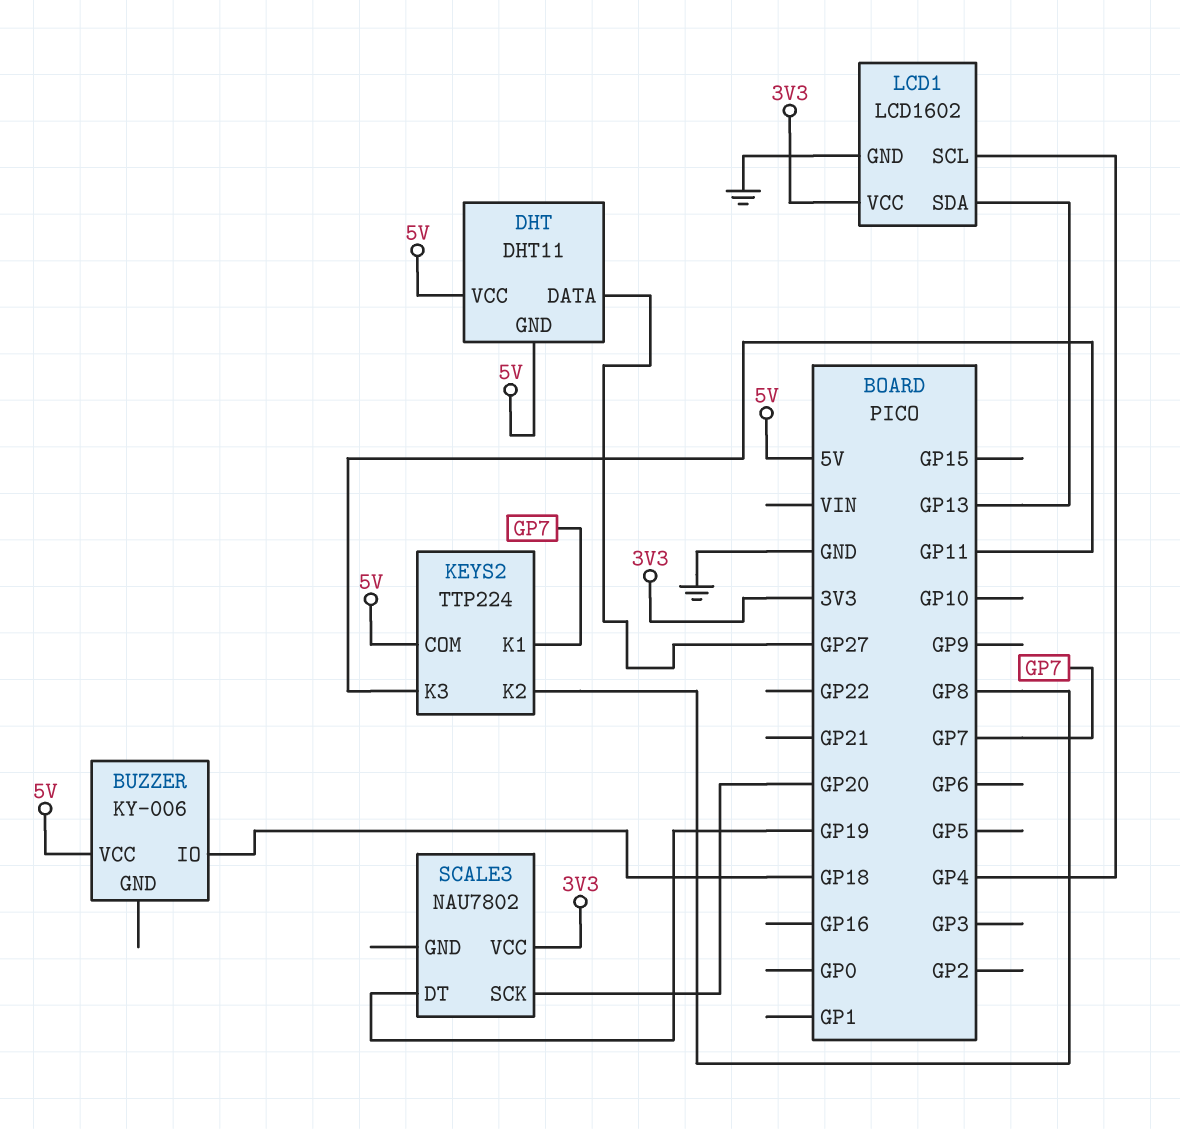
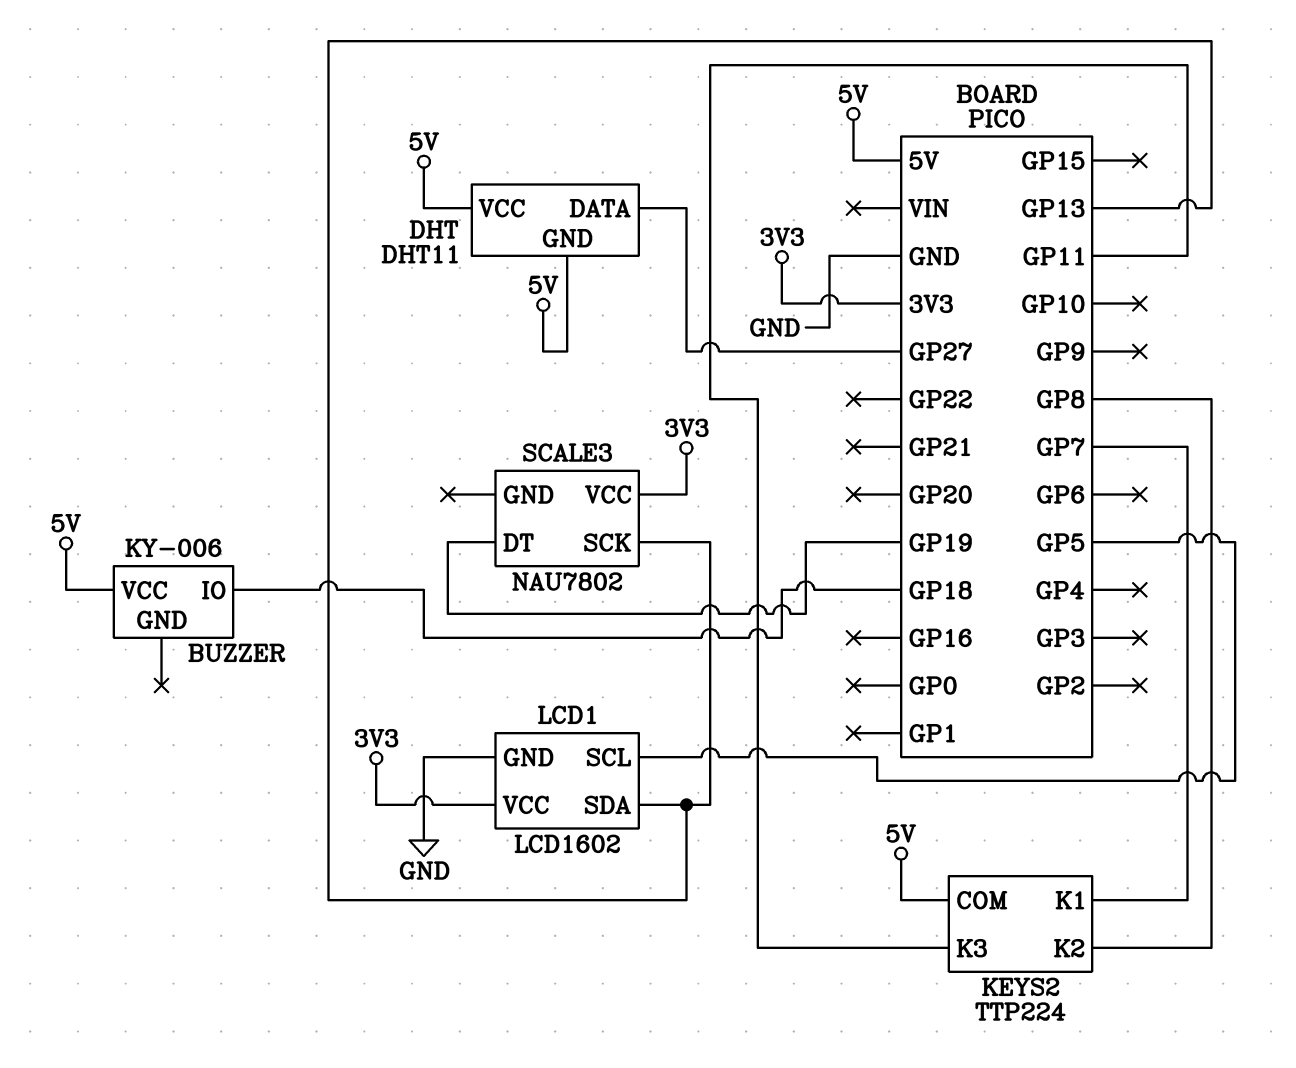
LCD1 pin SCL: GP4 -> GP5
SCALE3 pin SCK: GP20 -> GP13

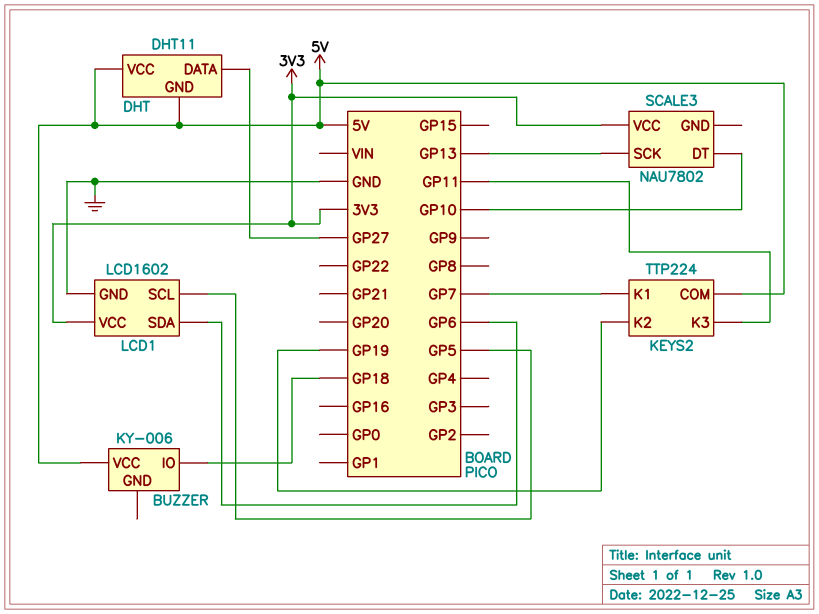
KEYS2 pin K2: GP8 -> GP19
LCD1 pin SDA: GP13 -> GP6
SCALE3 pin DT: GP19 -> GP10

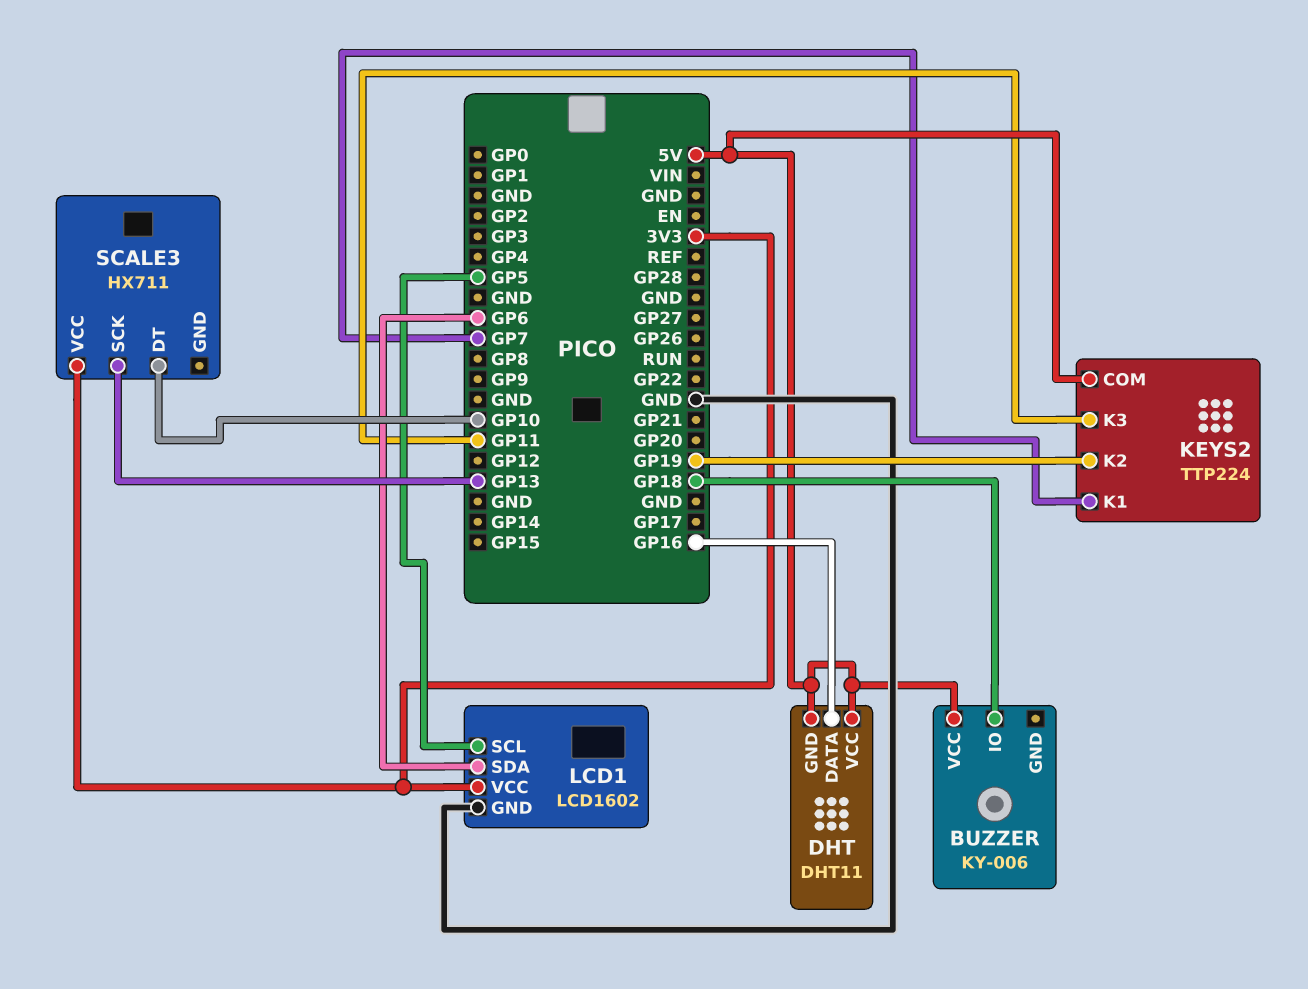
DHT pin DATA: GP27 -> GP16
SCALE3: NAU7802 -> HX711

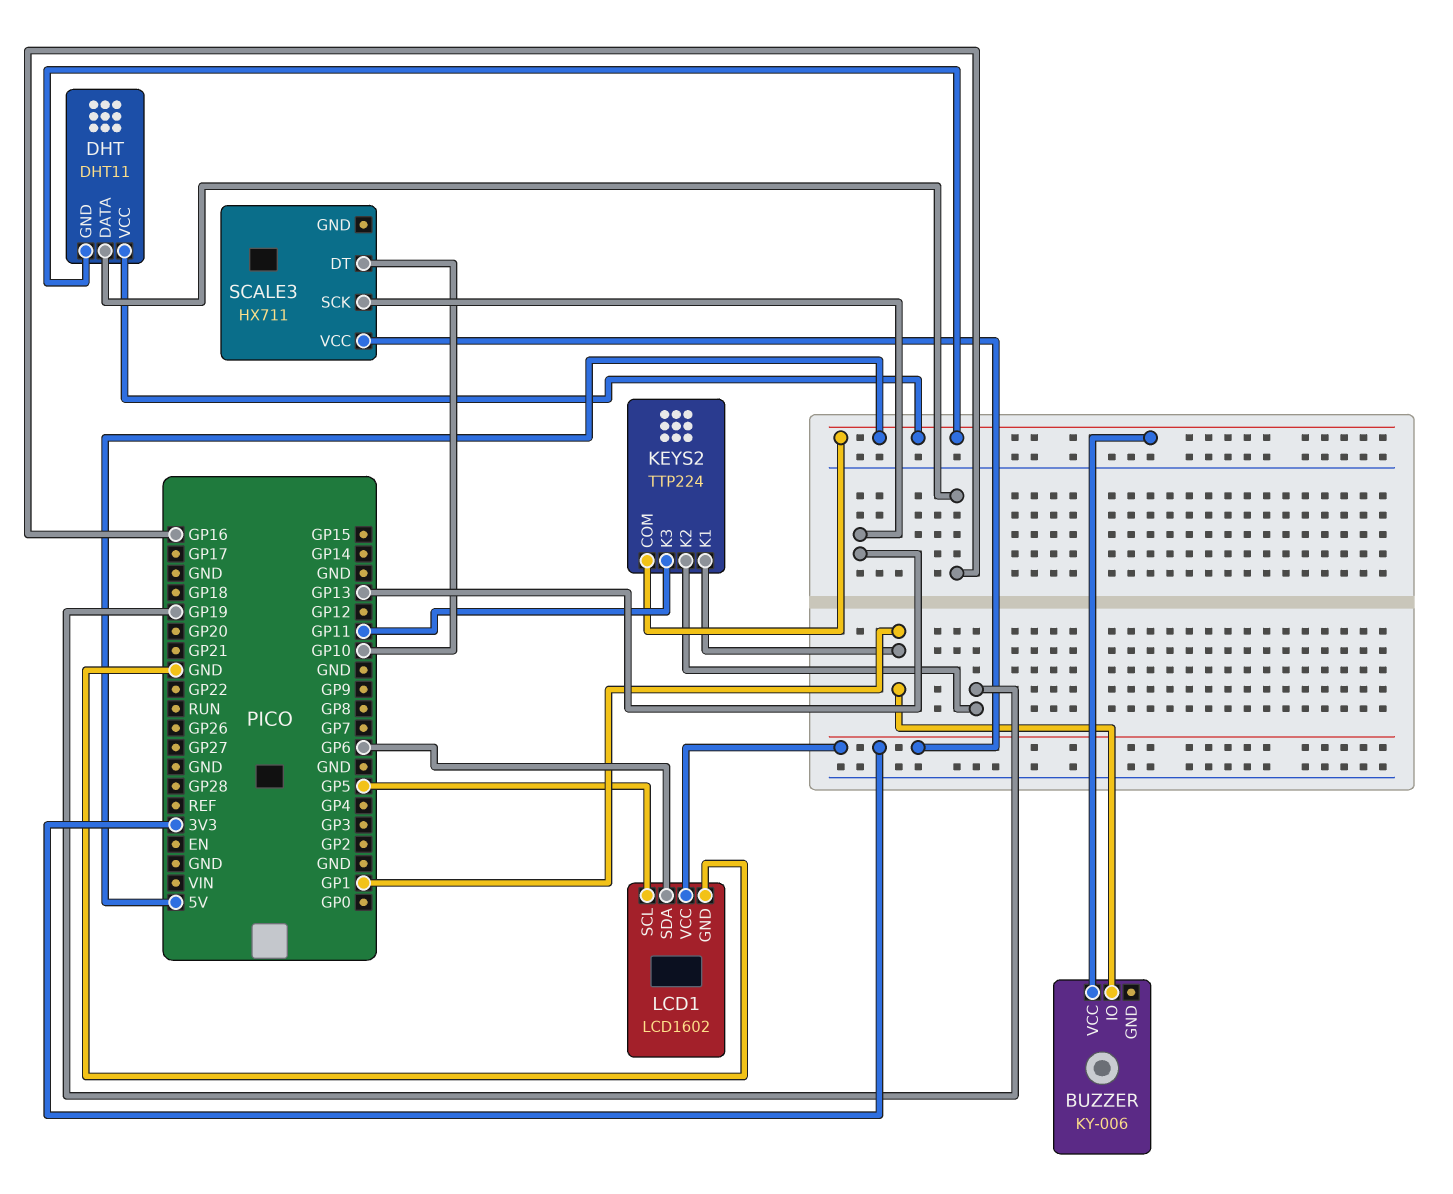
BUZZER pin IO: GP18 -> GP1
KEYS2 pin K1: GP7 -> GP1

